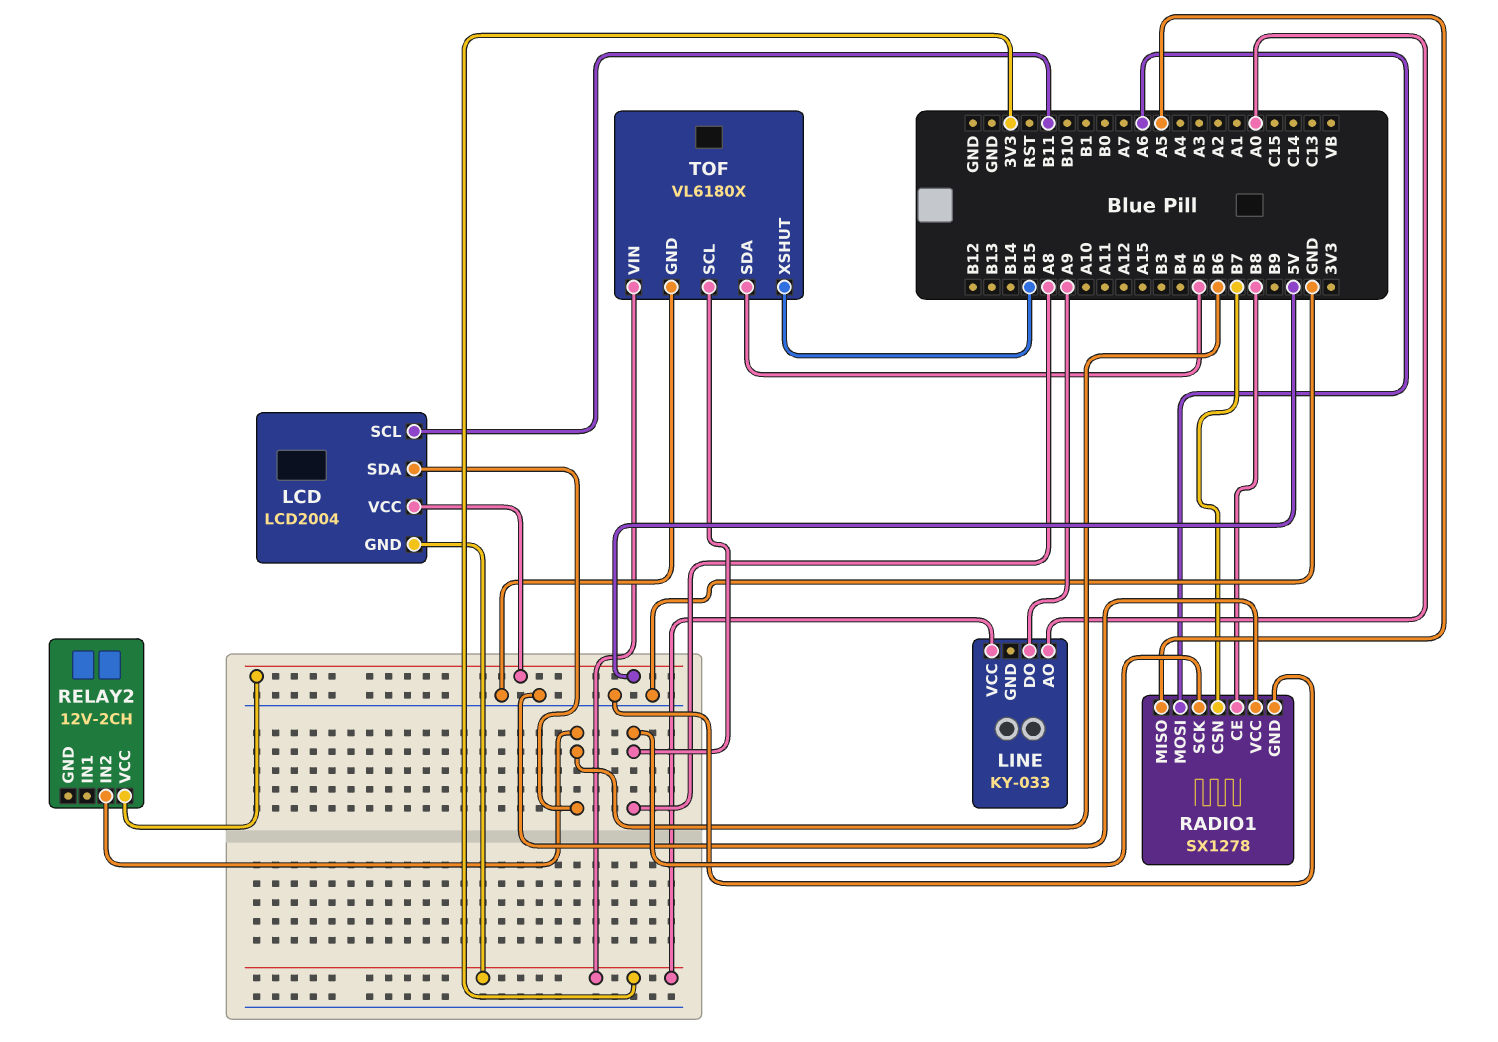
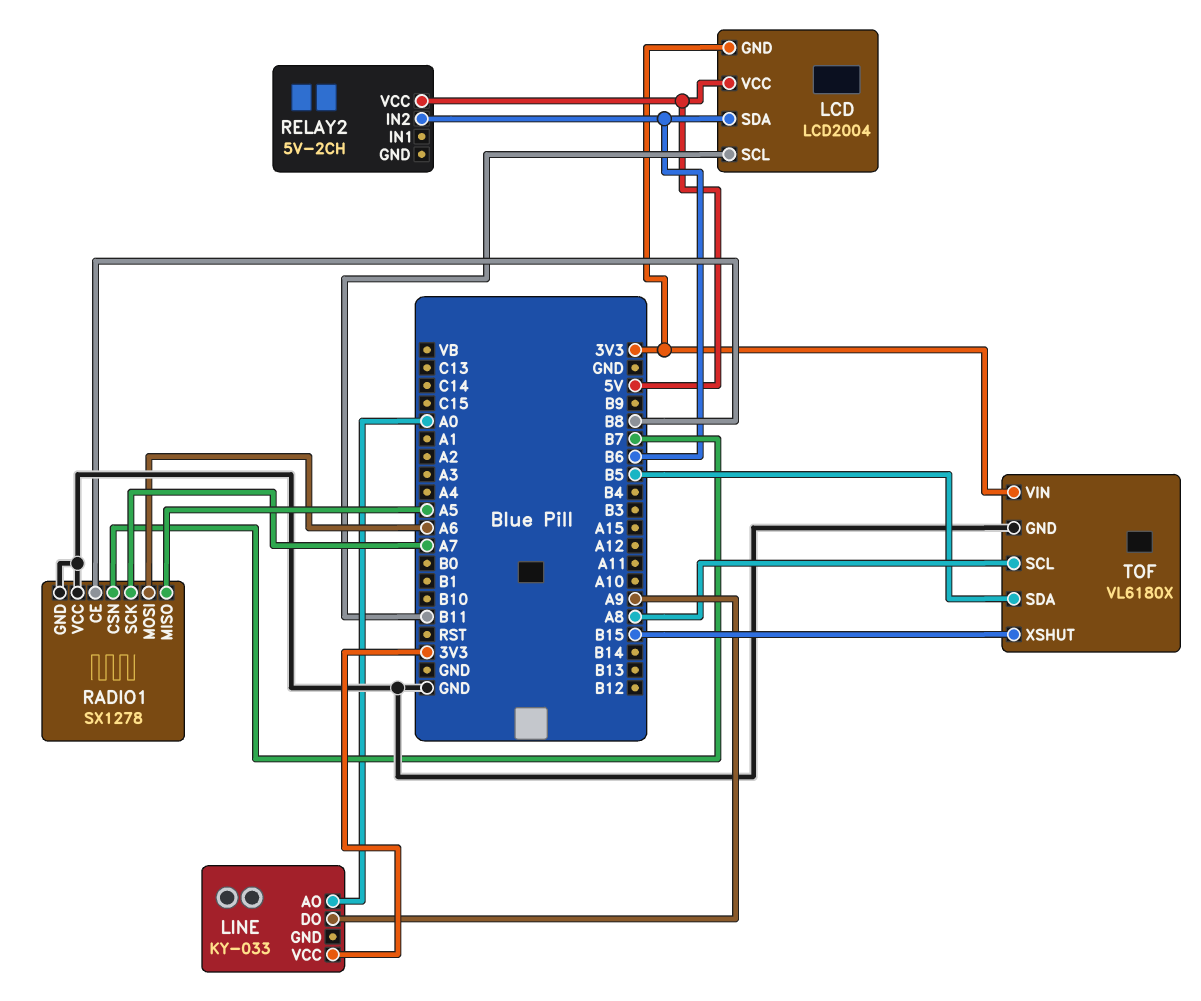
RADIO1 pin SCK: A8 -> A7
RELAY2: 12V-2CH -> 5V-2CH

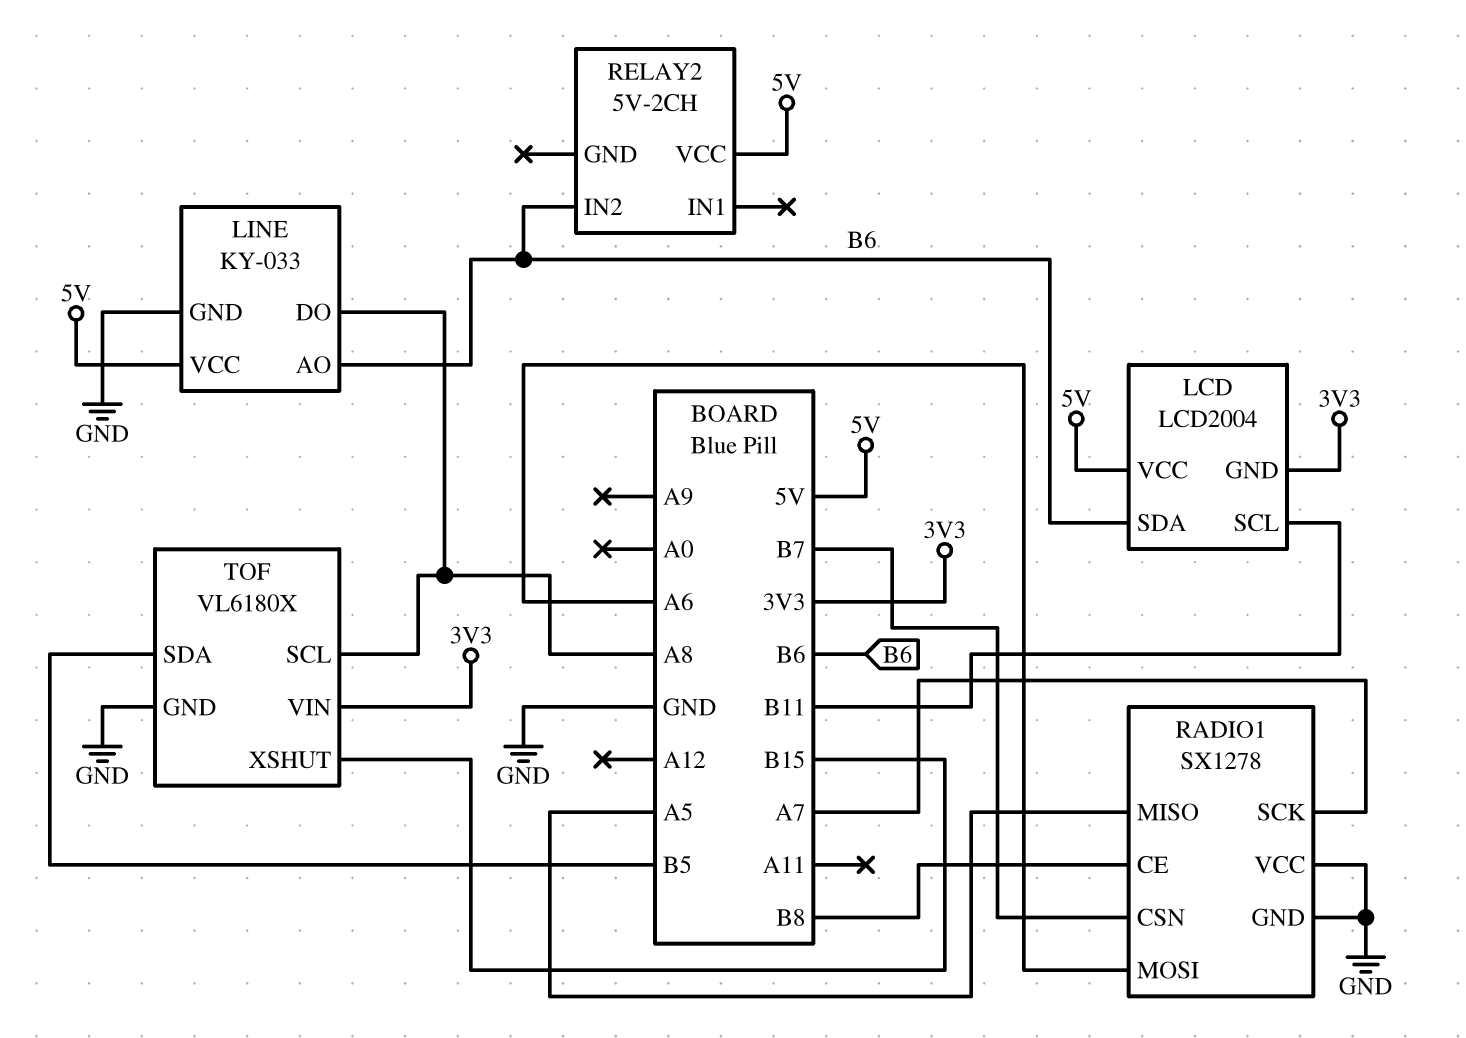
LINE pin AO: A0 -> B6
LINE pin DO: A9 -> A8
LINE pin GND: none -> GND
LINE pin VCC: 3V3 -> 5V

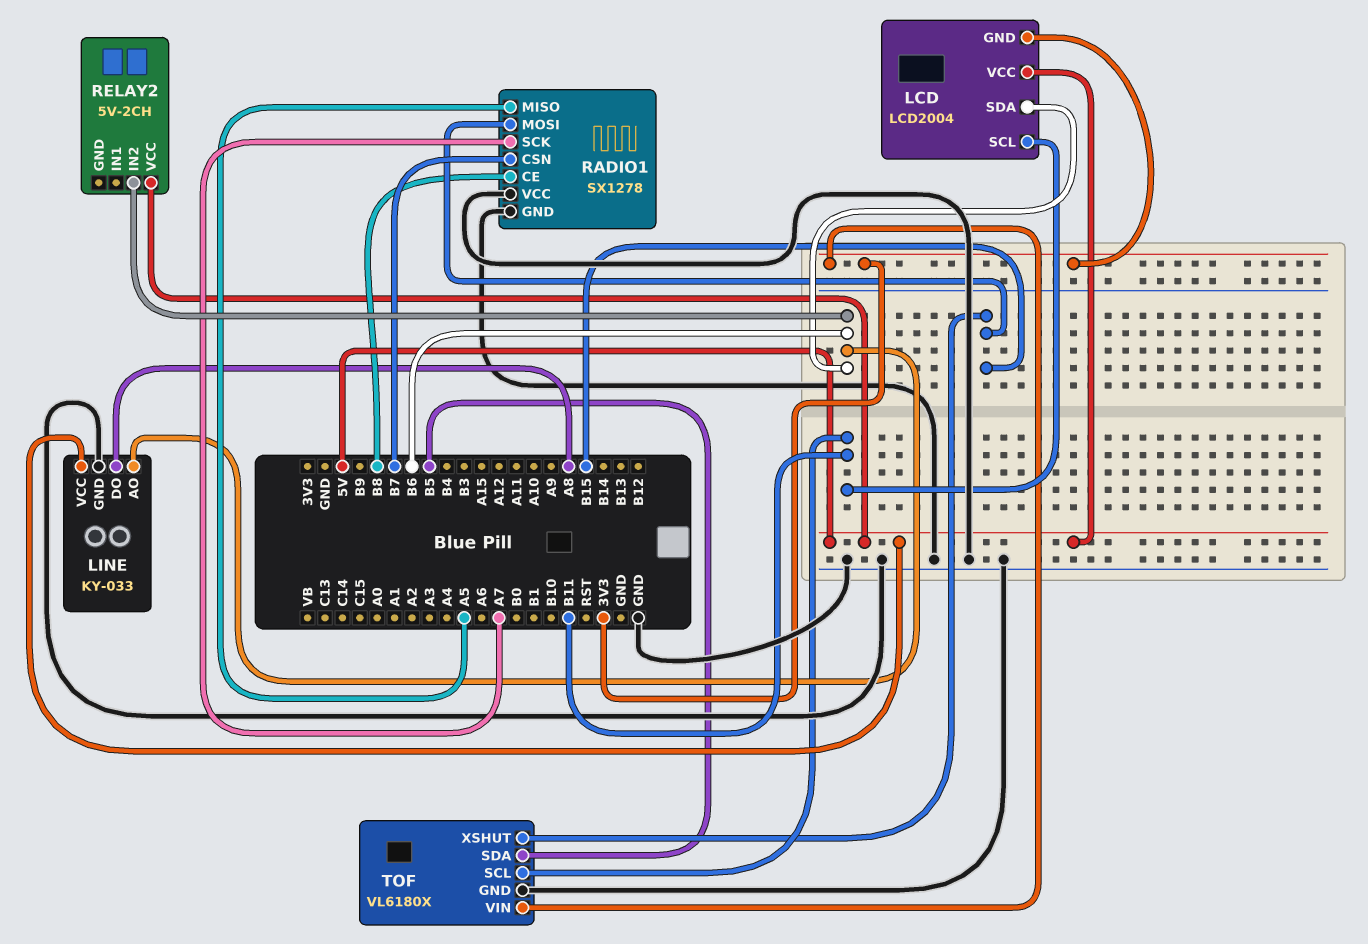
RADIO1 pin MOSI: A6 -> B15
TOF pin SCL: A8 -> B11

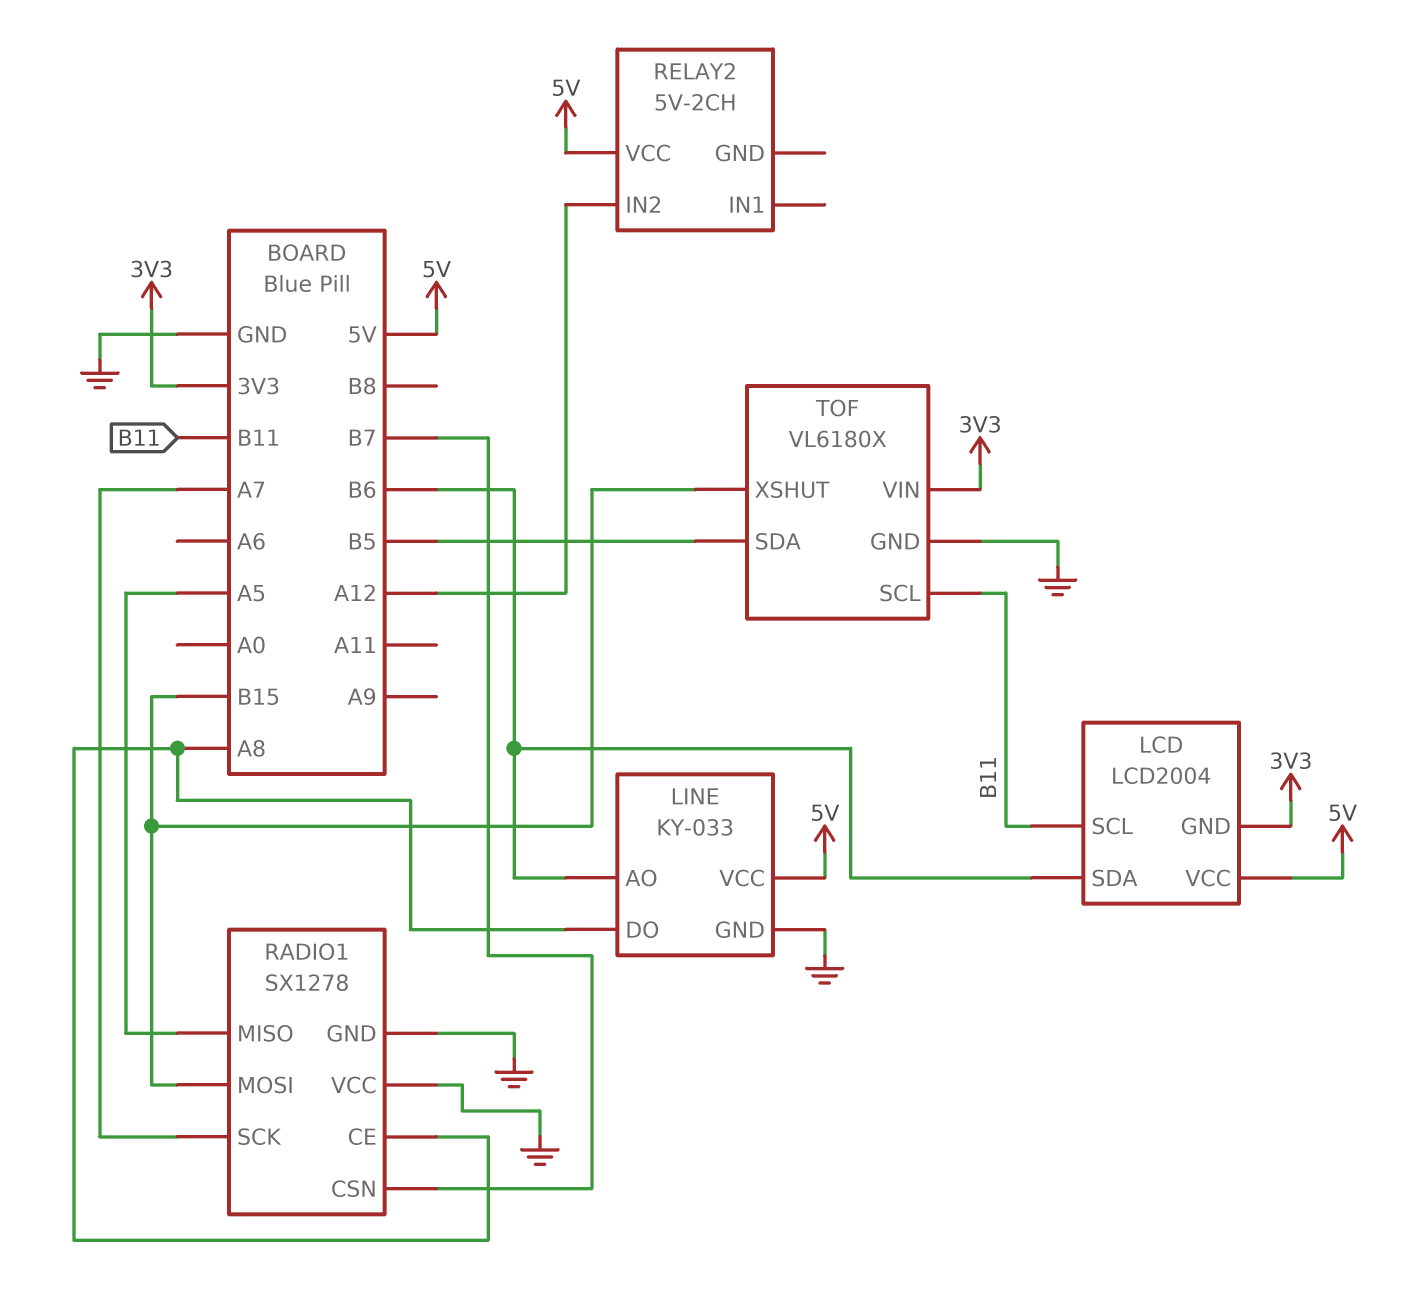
RADIO1 pin CE: B8 -> A8
RELAY2 pin IN2: B6 -> A12

